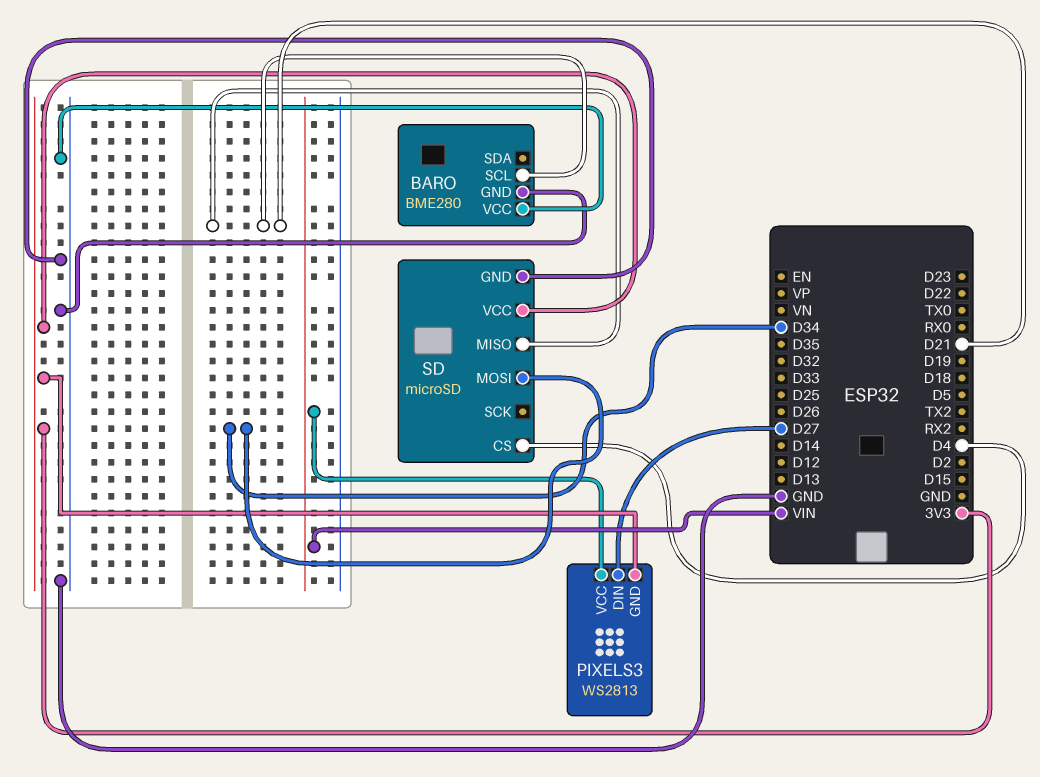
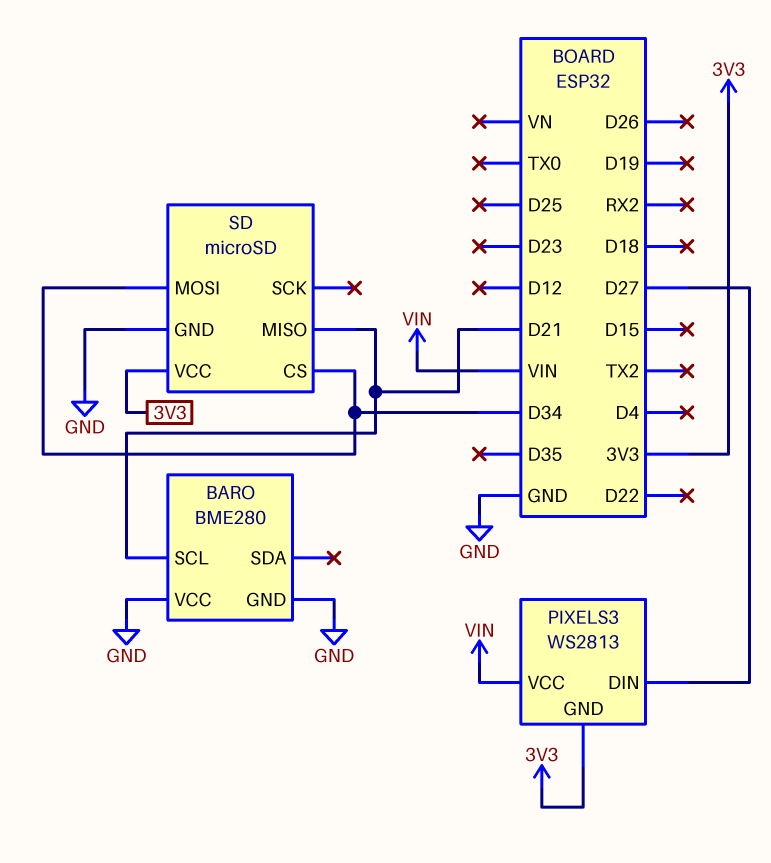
SD pin CS: D4 -> D34

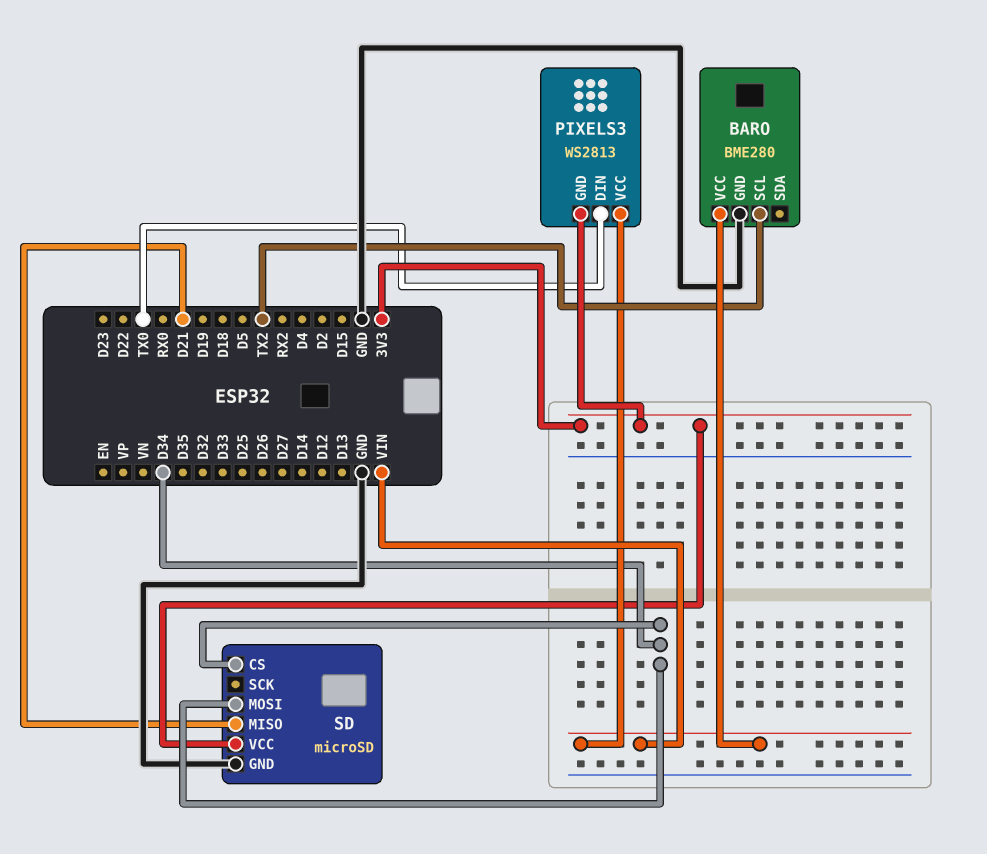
BARO pin SCL: D21 -> TX2
BARO pin VCC: GND -> VIN
PIXELS3 pin DIN: D27 -> TX0

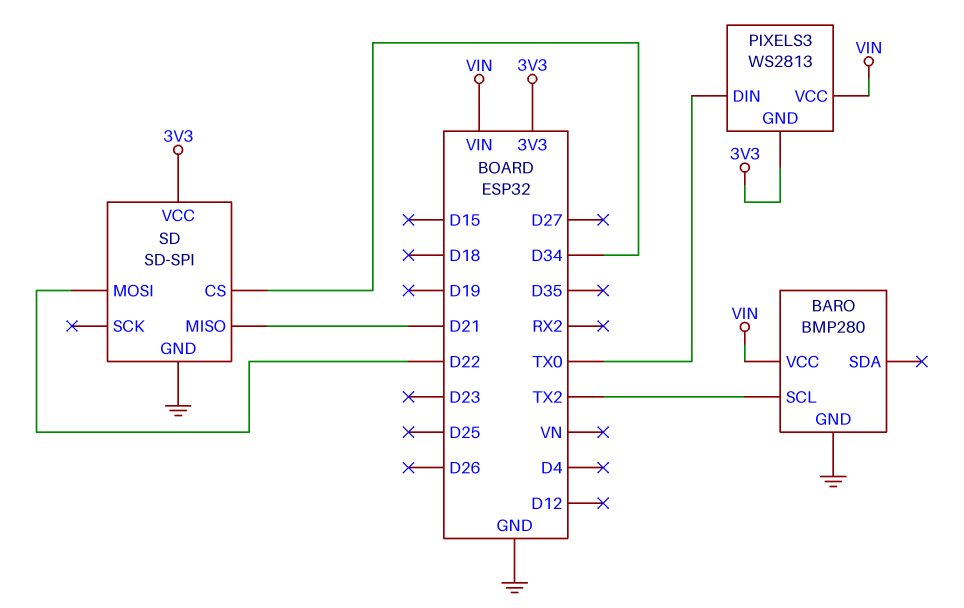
BARO: BME280 -> BMP280
SD: microSD -> SD-SPI
SD pin MOSI: D34 -> D22

